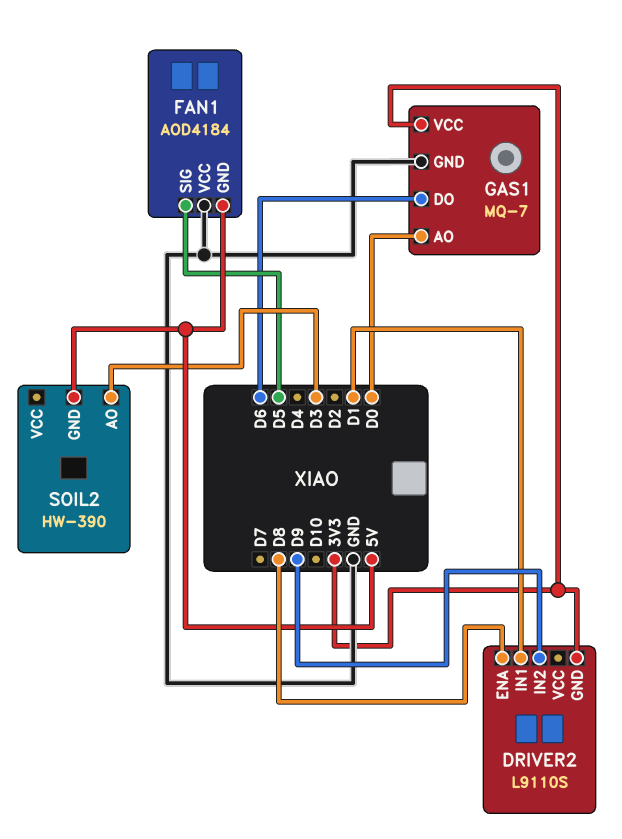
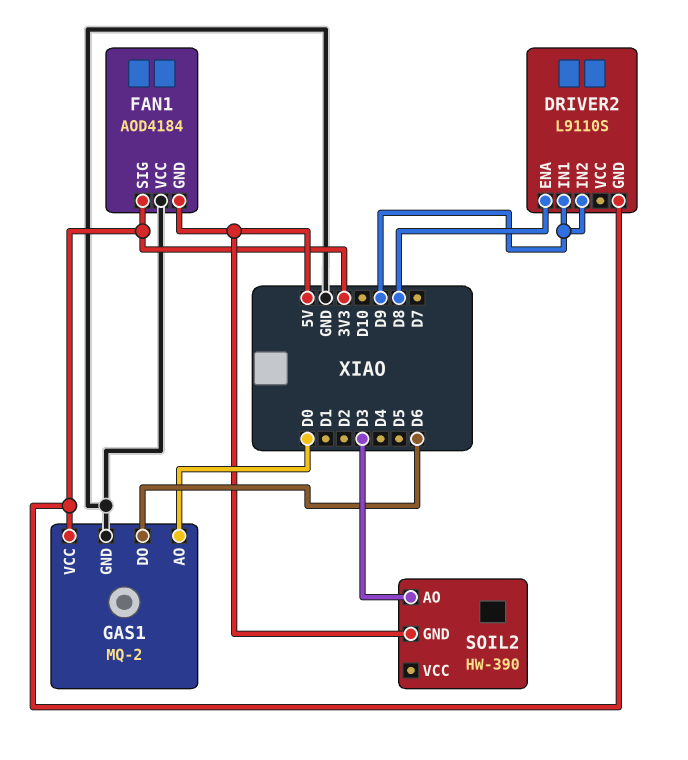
DRIVER2 pin IN1: D1 -> D9
FAN1 pin SIG: D5 -> 3V3
GAS1: MQ-7 -> MQ-2

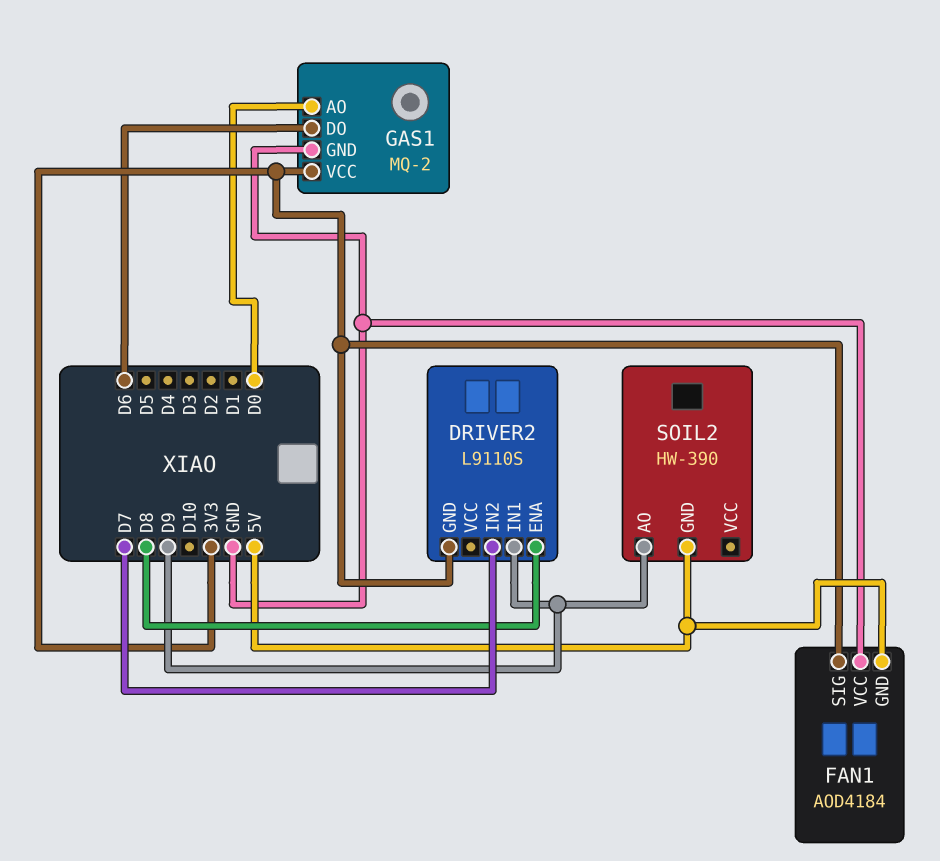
DRIVER2 pin IN2: D9 -> D7
SOIL2 pin AO: D3 -> D9

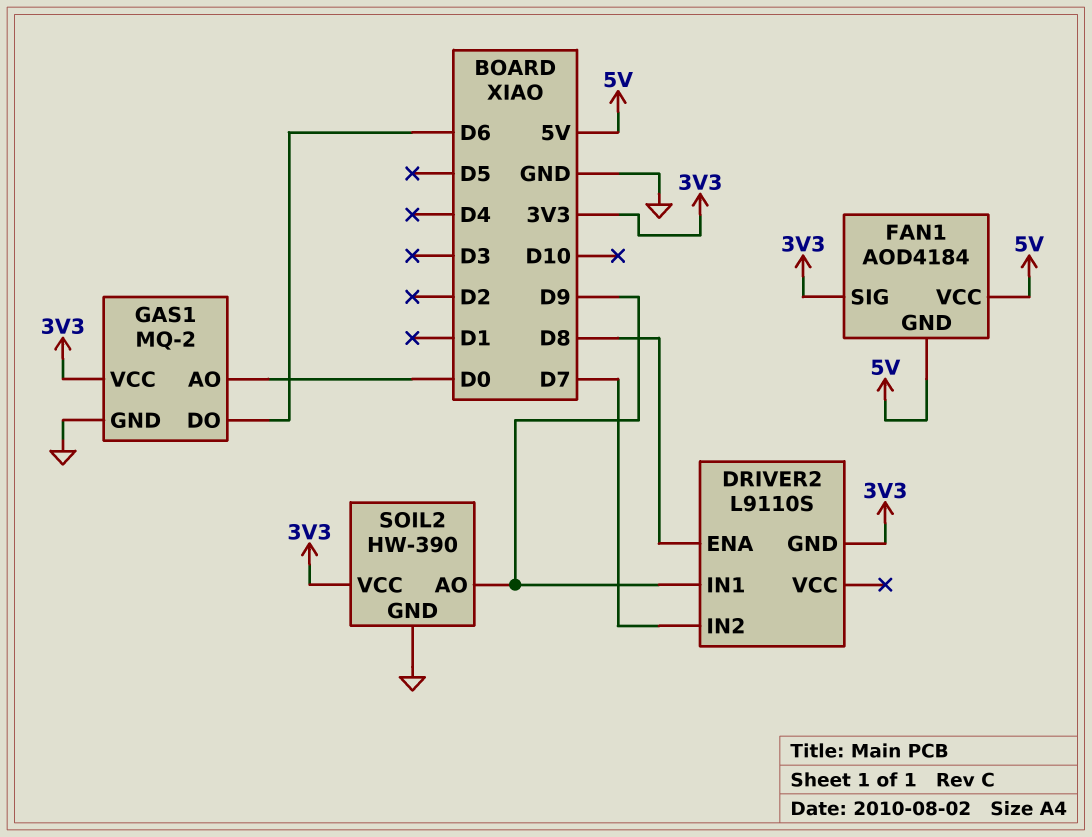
FAN1 pin VCC: GND -> 5V
SOIL2 pin GND: 5V -> GND
SOIL2 pin VCC: none -> 3V3

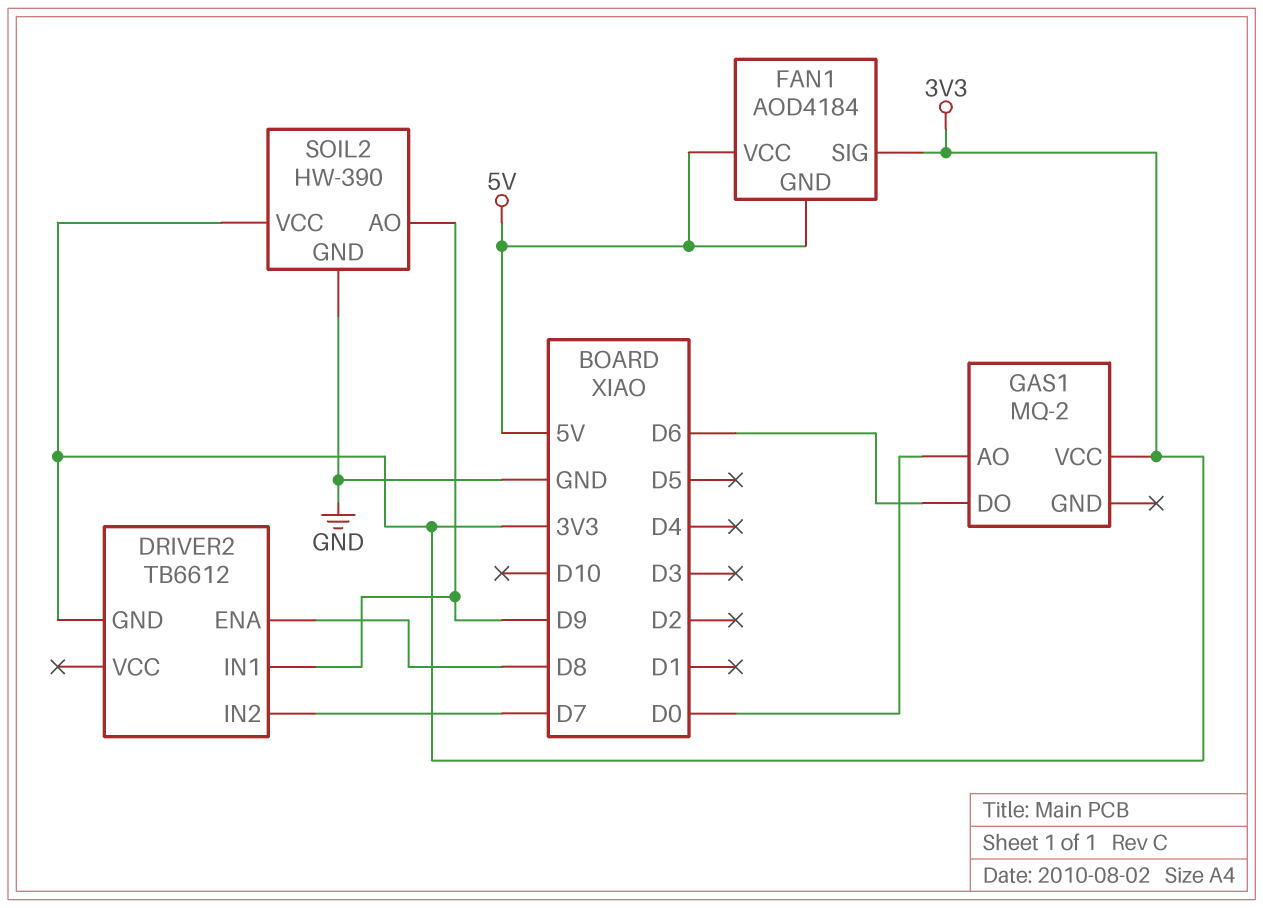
DRIVER2: L9110S -> TB6612
GAS1 pin GND: GND -> none

